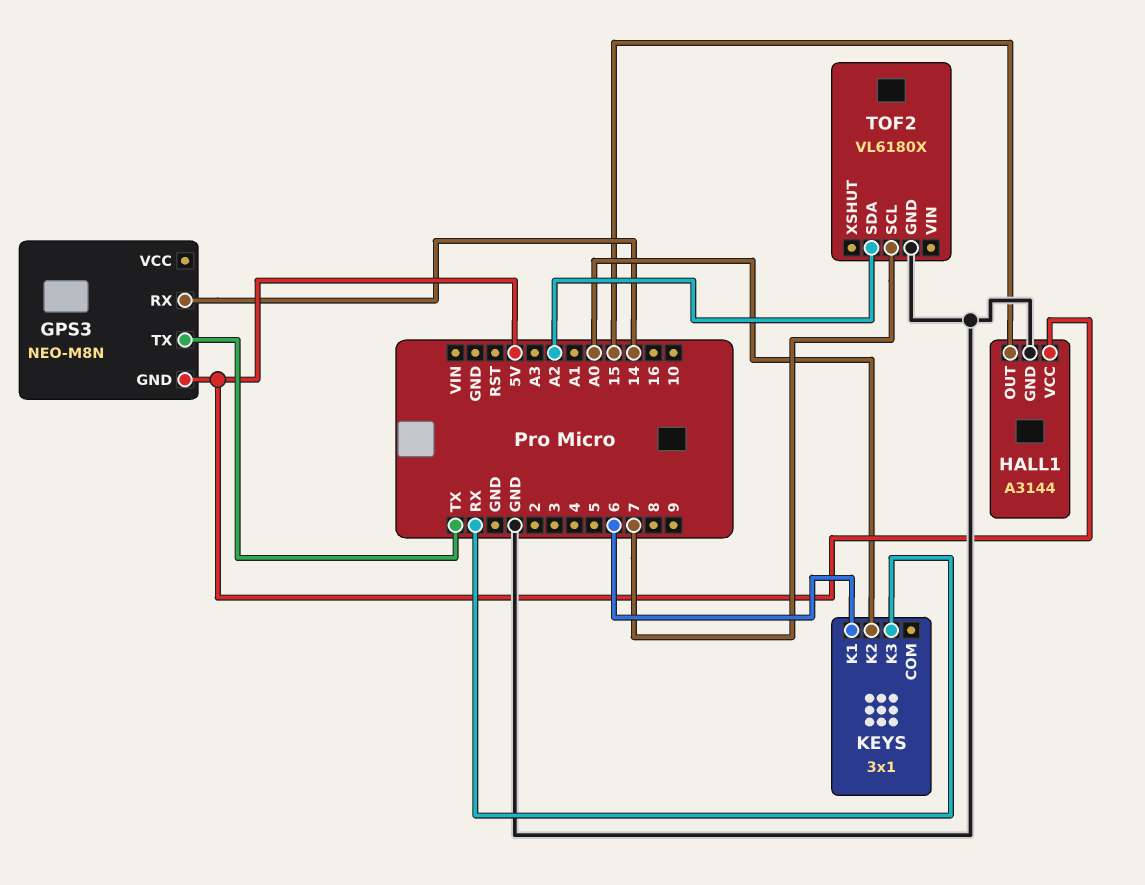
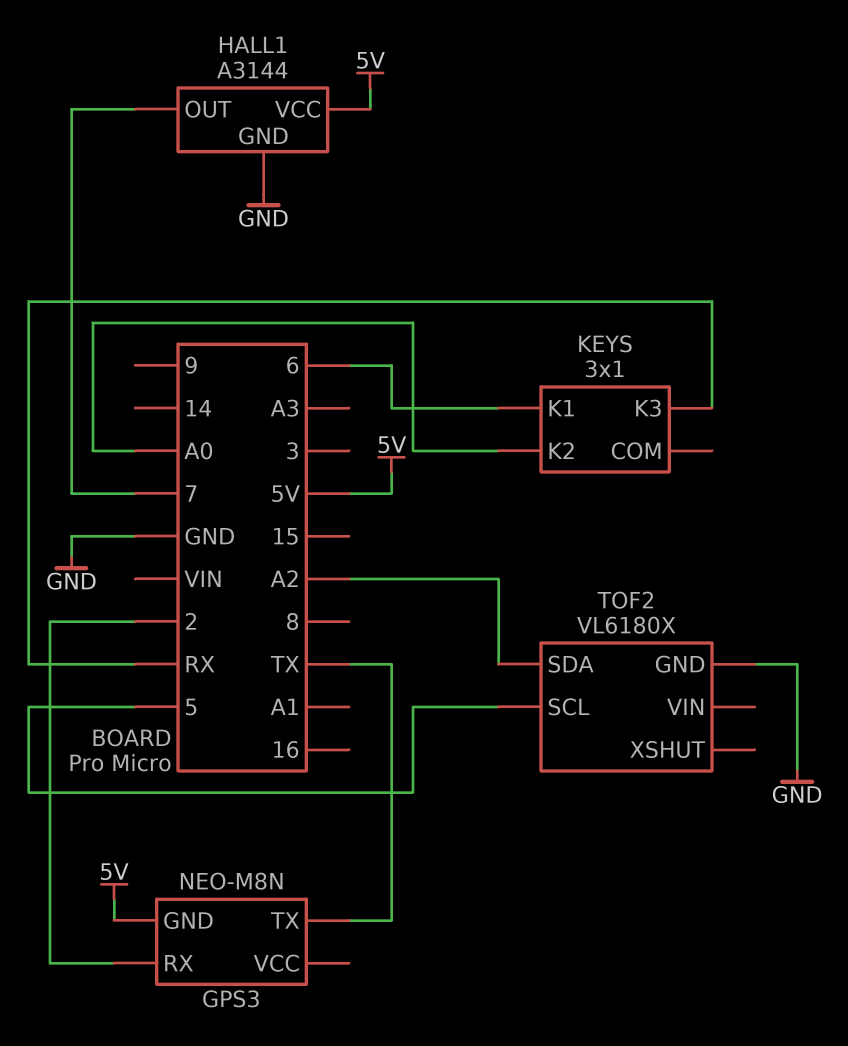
GPS3 pin RX: 14 -> 2
HALL1 pin OUT: 15 -> 7
TOF2 pin SCL: 7 -> 5

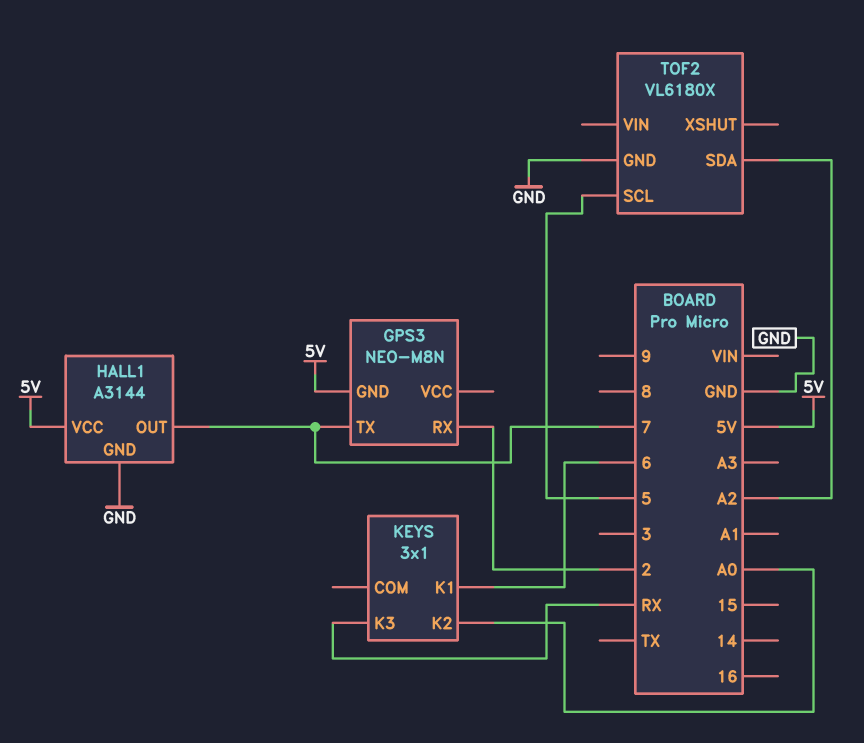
GPS3 pin TX: TX -> 7

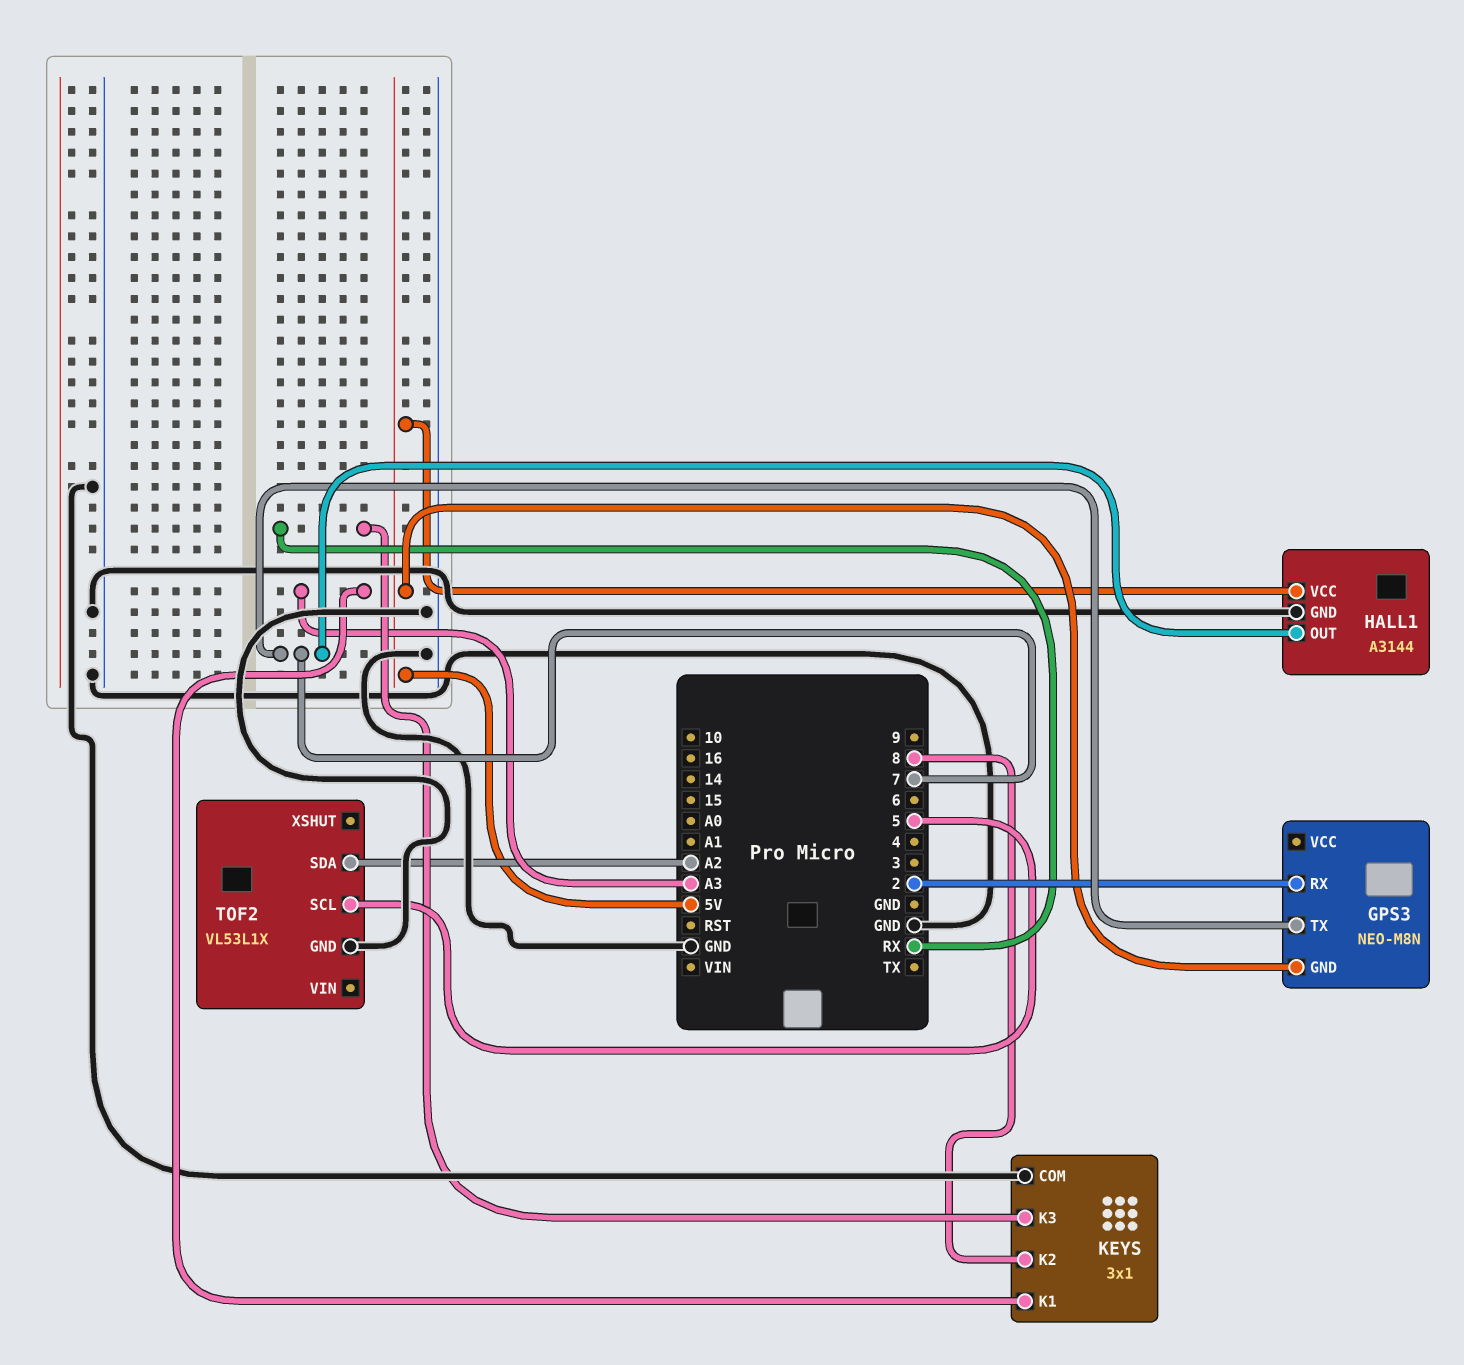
KEYS pin COM: none -> GND
KEYS pin K1: 6 -> A3
KEYS pin K2: A0 -> 8
TOF2: VL6180X -> VL53L1X

